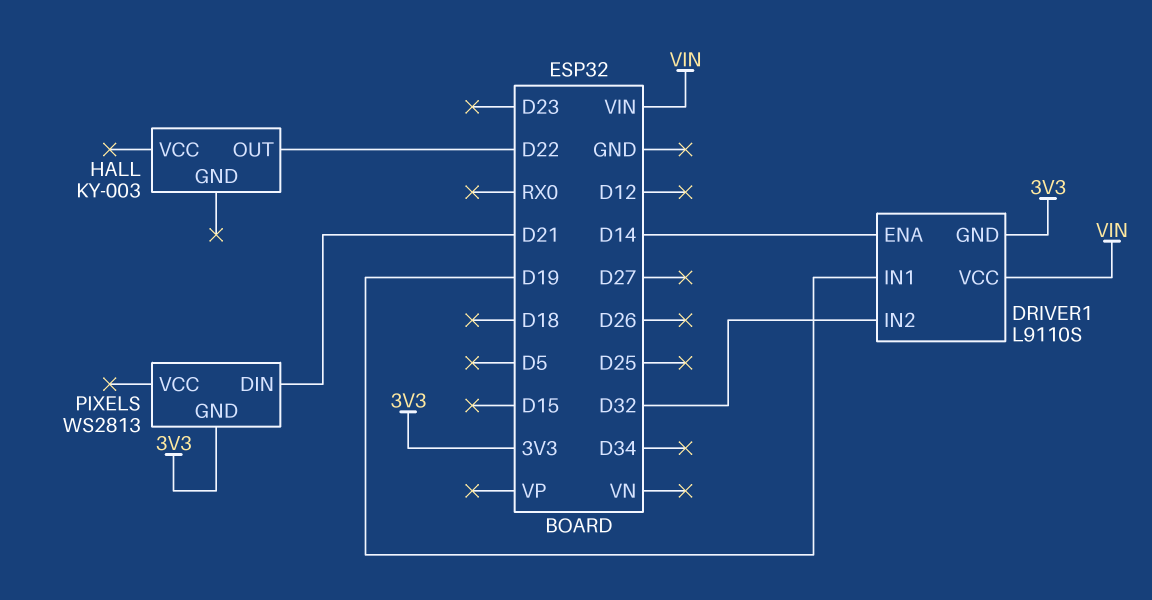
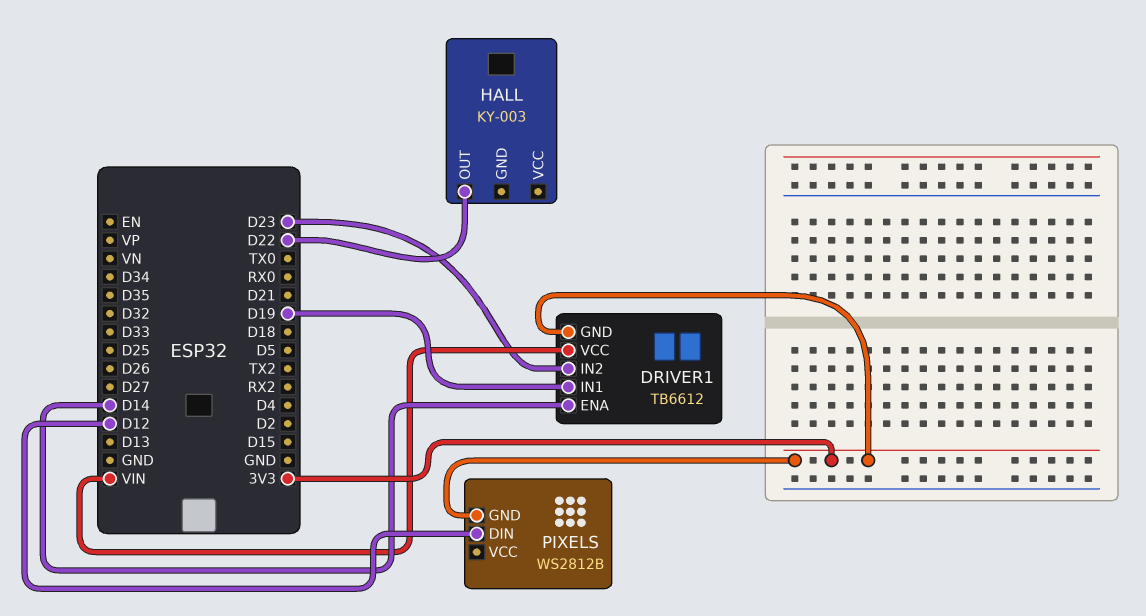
DRIVER1: L9110S -> TB6612
DRIVER1 pin IN2: D32 -> D23
PIXELS: WS2813 -> WS2812B
PIXELS pin DIN: D21 -> D12

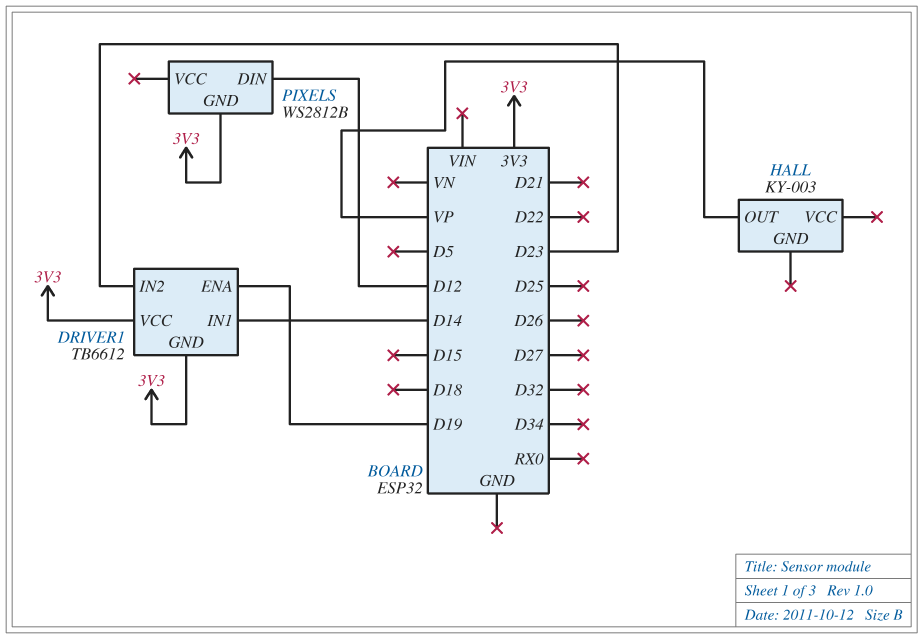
DRIVER1 pin ENA: D14 -> D19
DRIVER1 pin IN1: D19 -> D14
DRIVER1 pin VCC: VIN -> 3V3
HALL pin OUT: D22 -> VP

